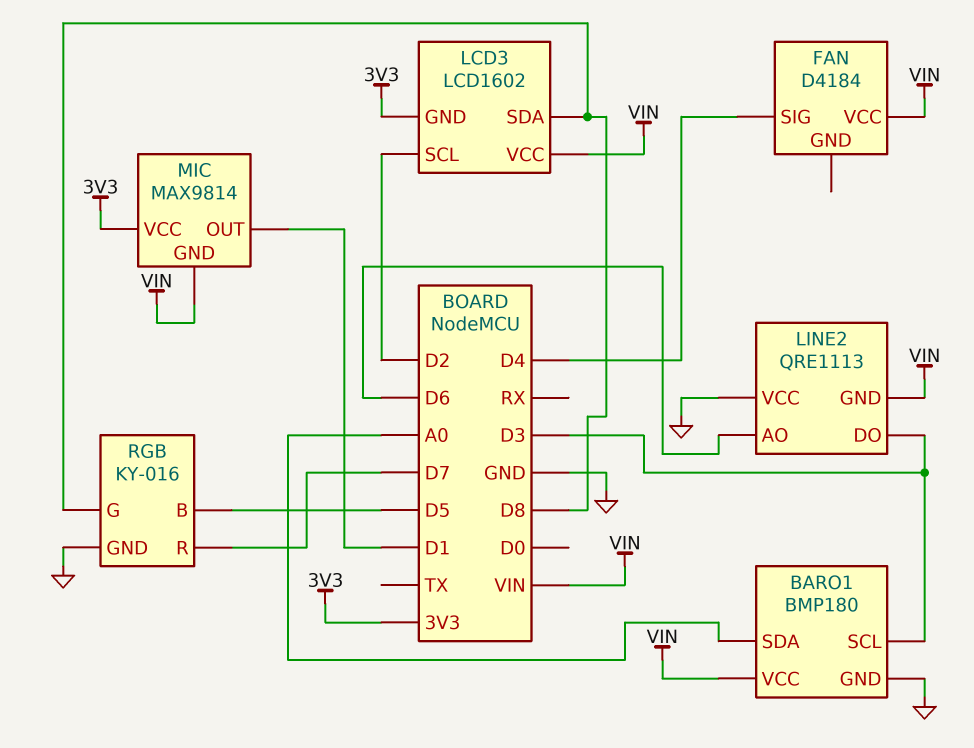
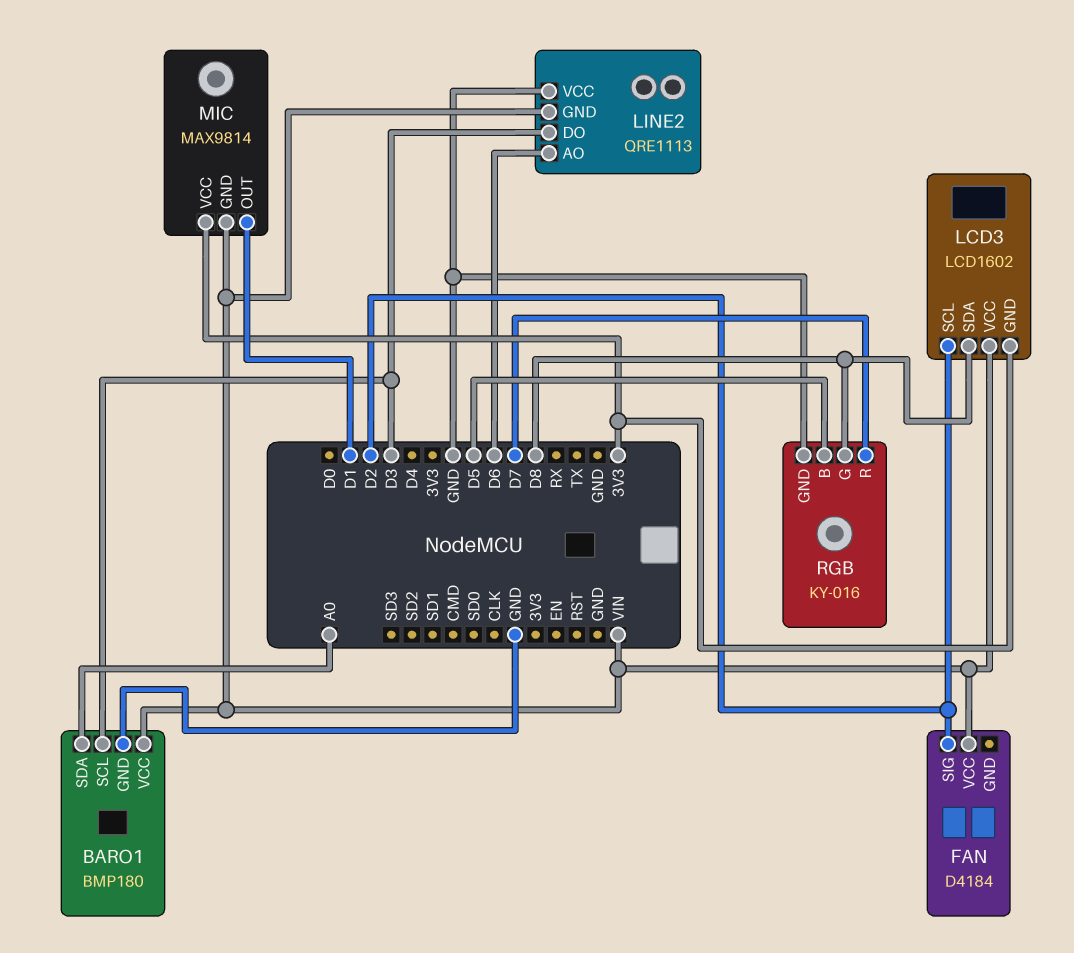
FAN pin SIG: D4 -> D2

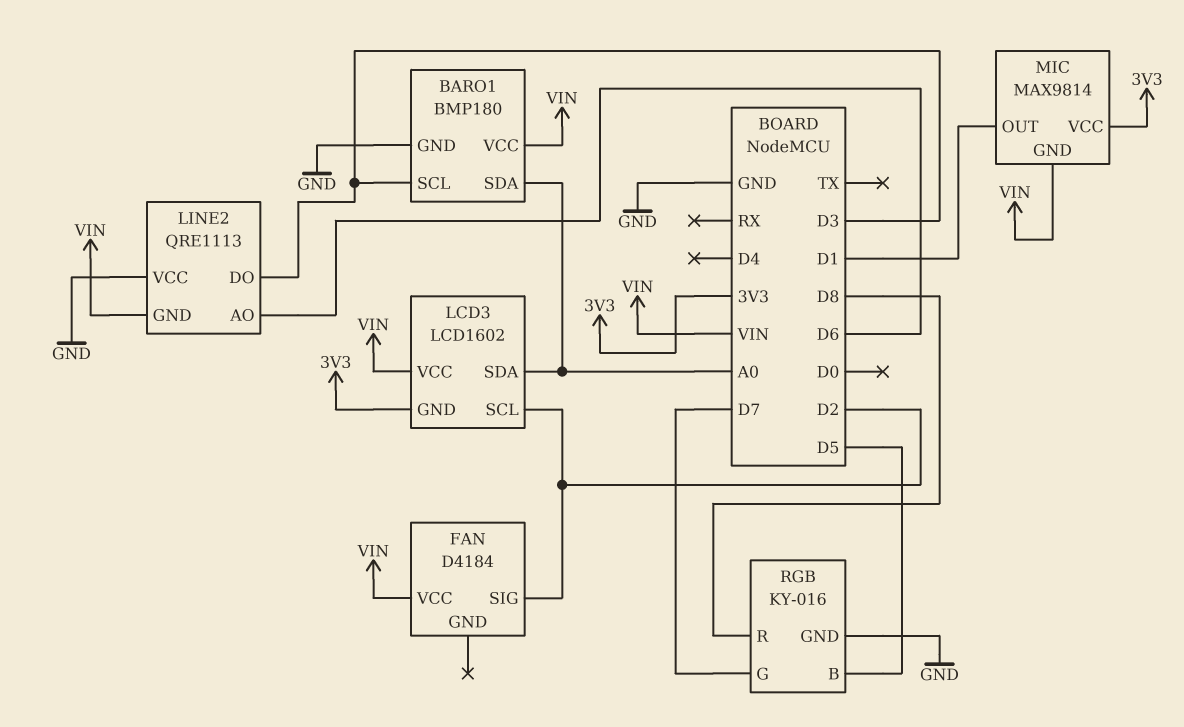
LCD3 pin SDA: D8 -> A0
RGB pin G: D8 -> D7
RGB pin R: D7 -> D8

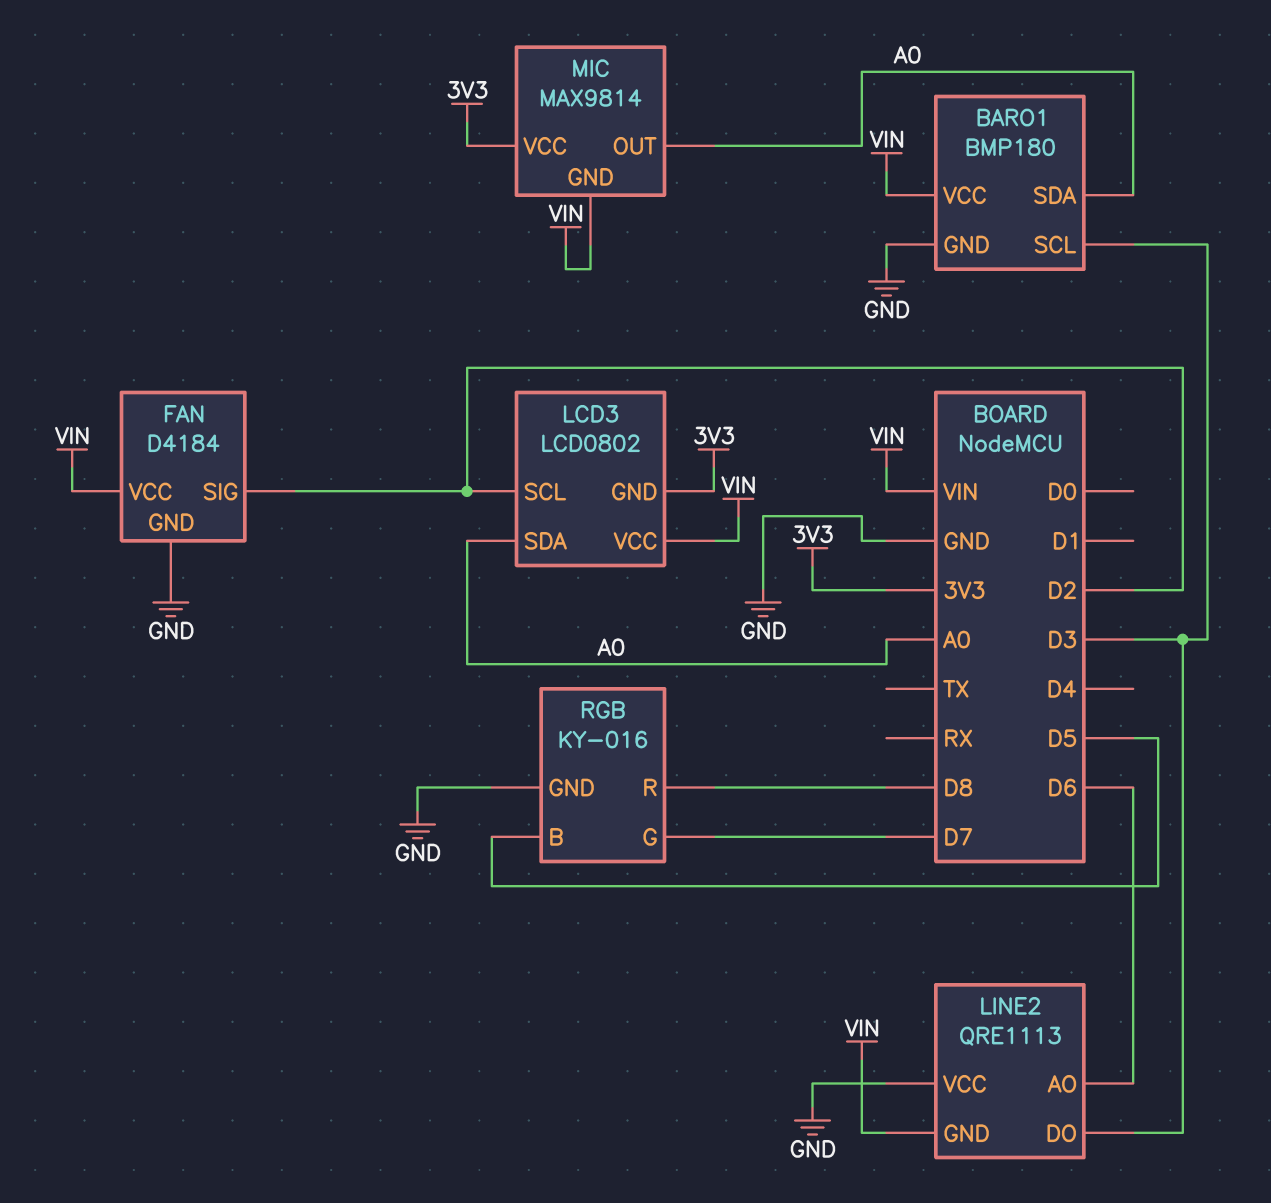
FAN pin GND: none -> GND
LCD3: LCD1602 -> LCD0802
MIC pin OUT: D1 -> A0

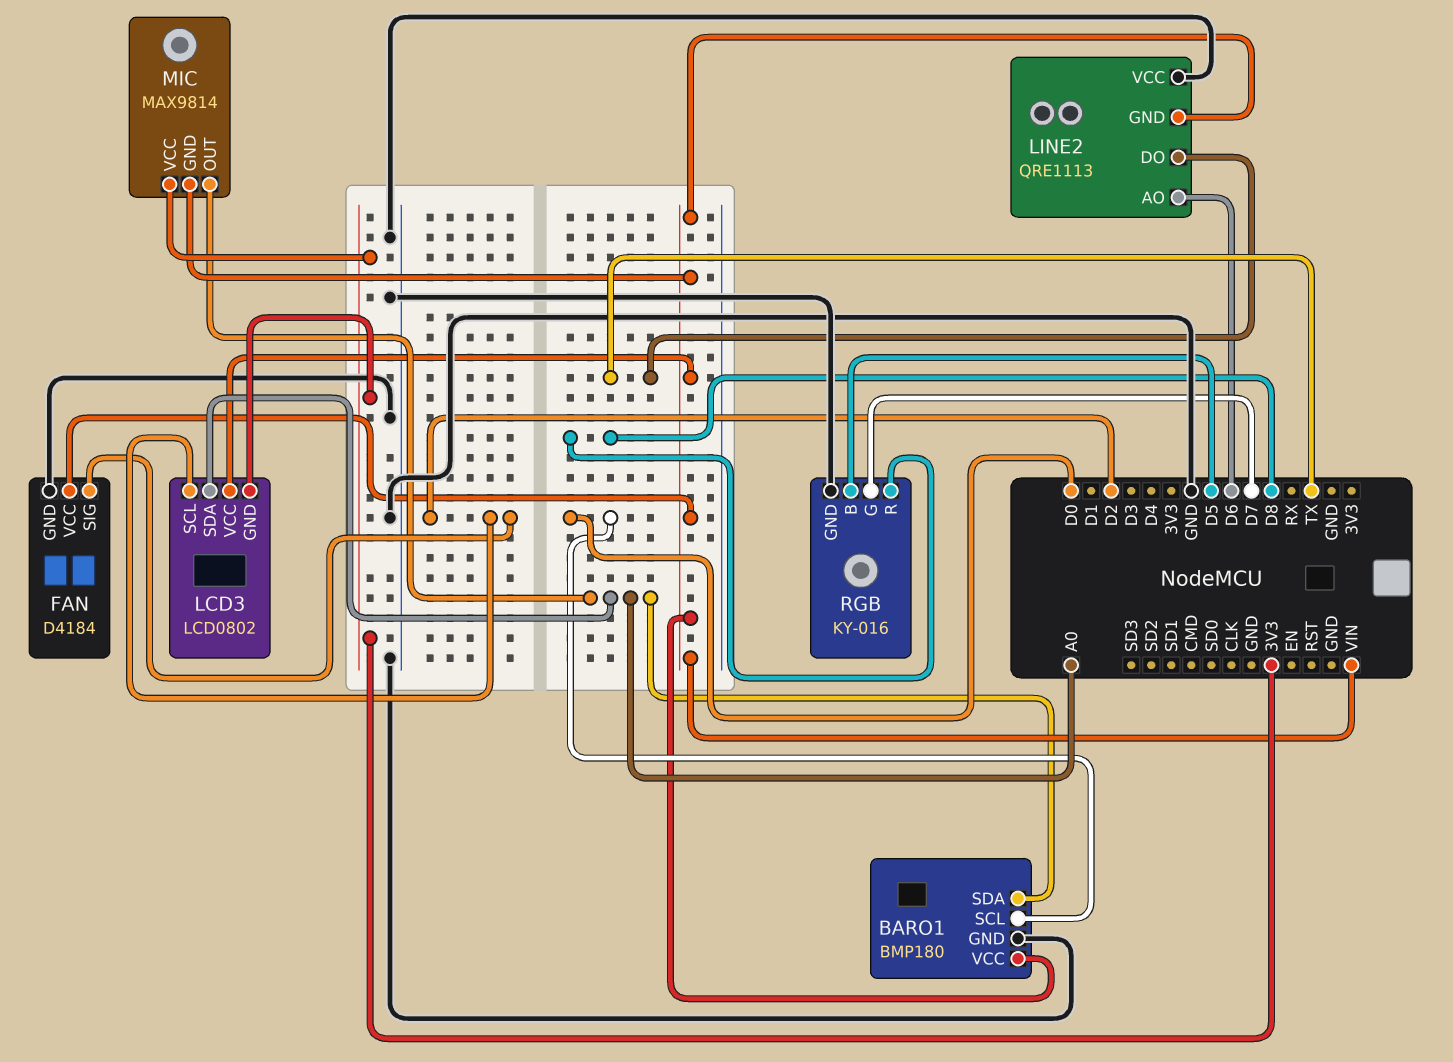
BARO1 pin SCL: D3 -> D0
LINE2 pin DO: D3 -> TX

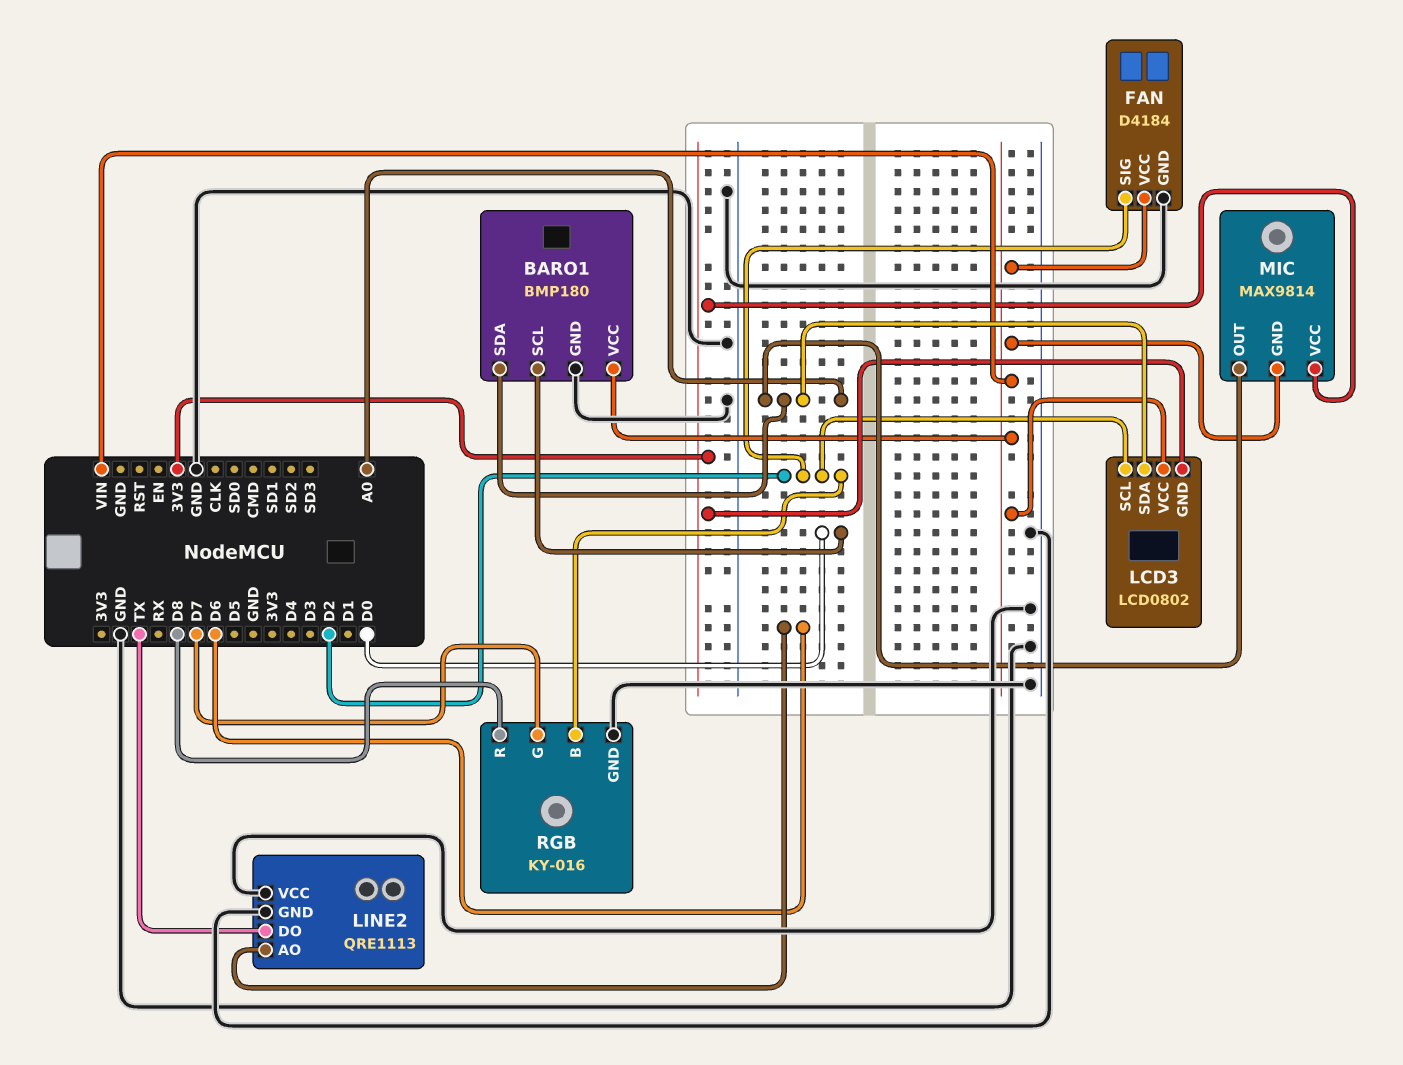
LINE2 pin GND: VIN -> GND
RGB pin B: D5 -> D2

